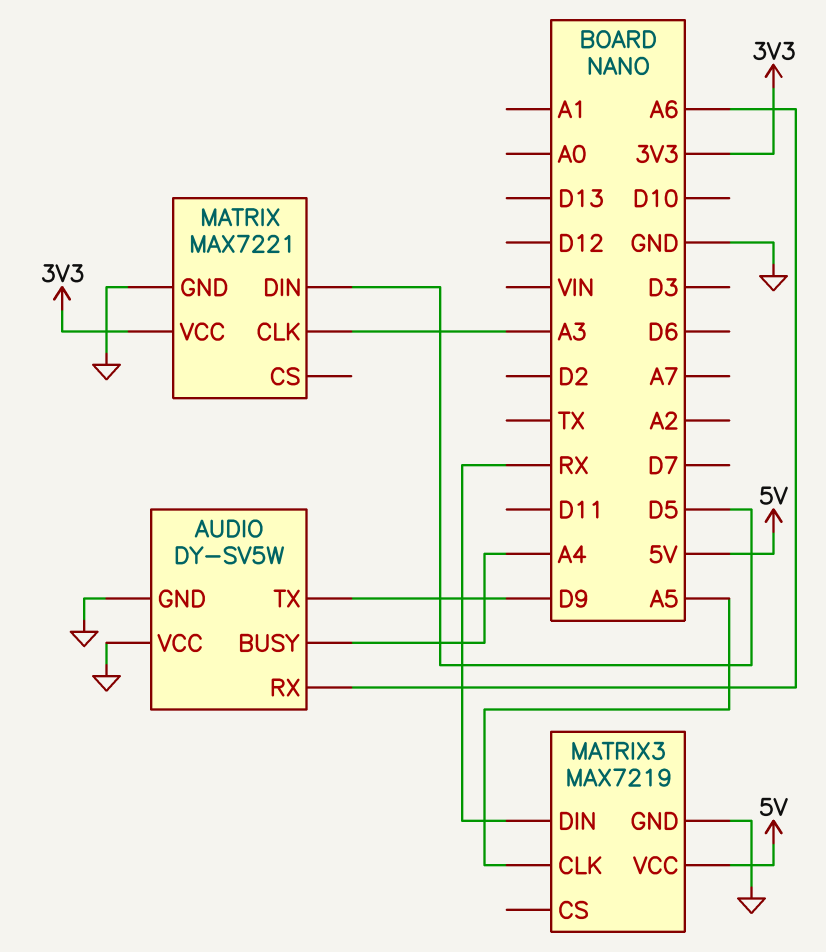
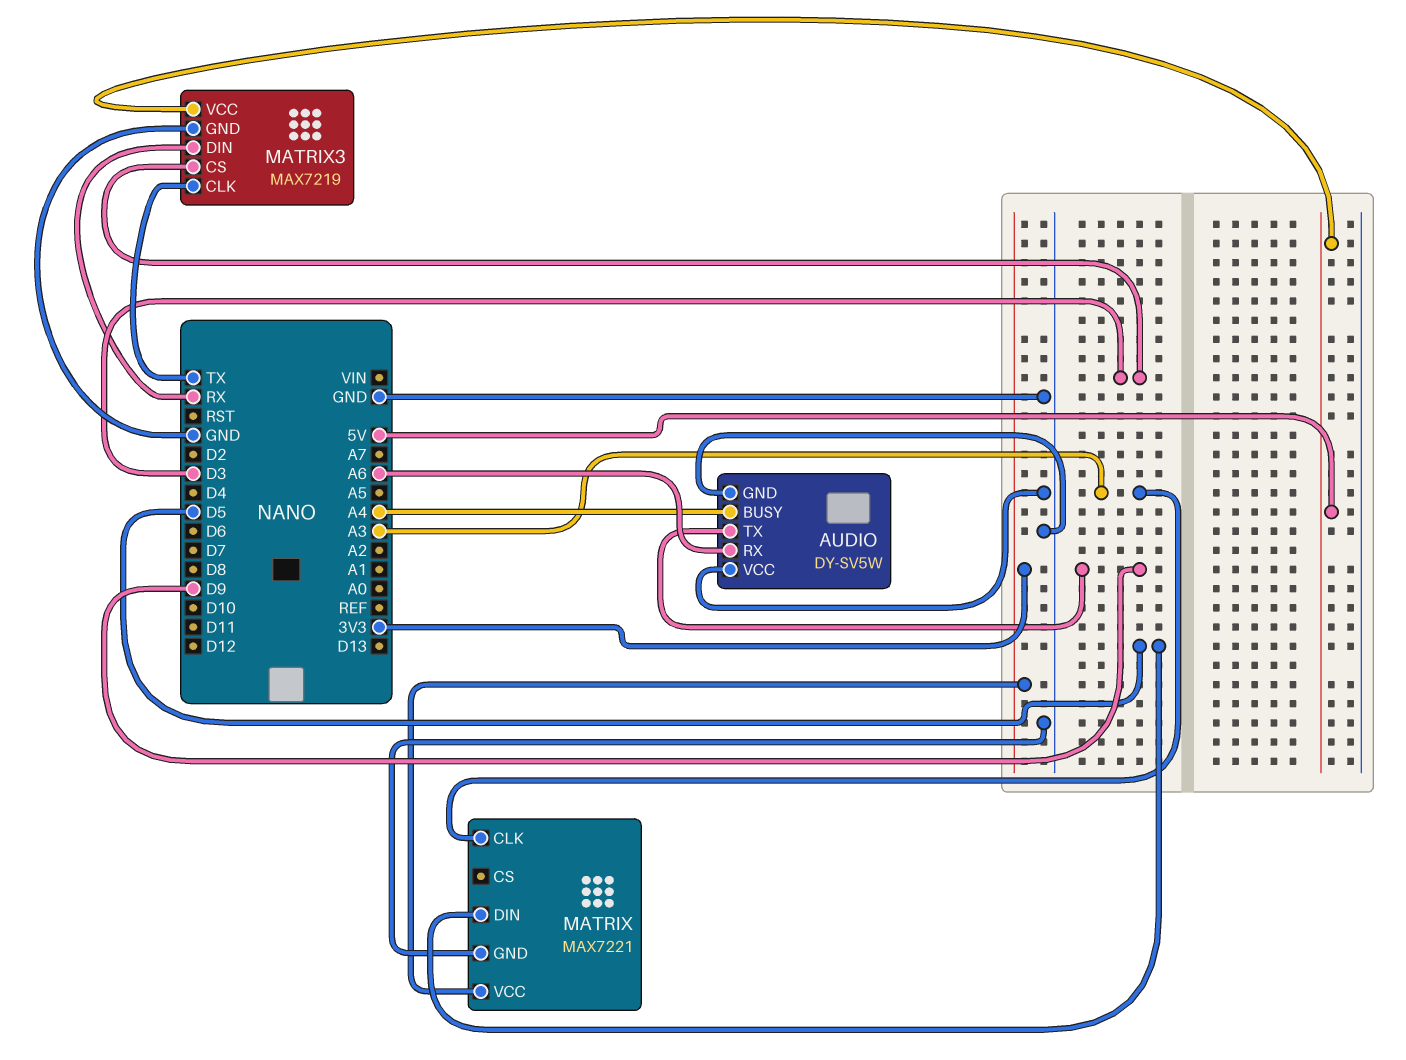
MATRIX3 pin CLK: A5 -> TX
MATRIX3 pin CS: none -> D3

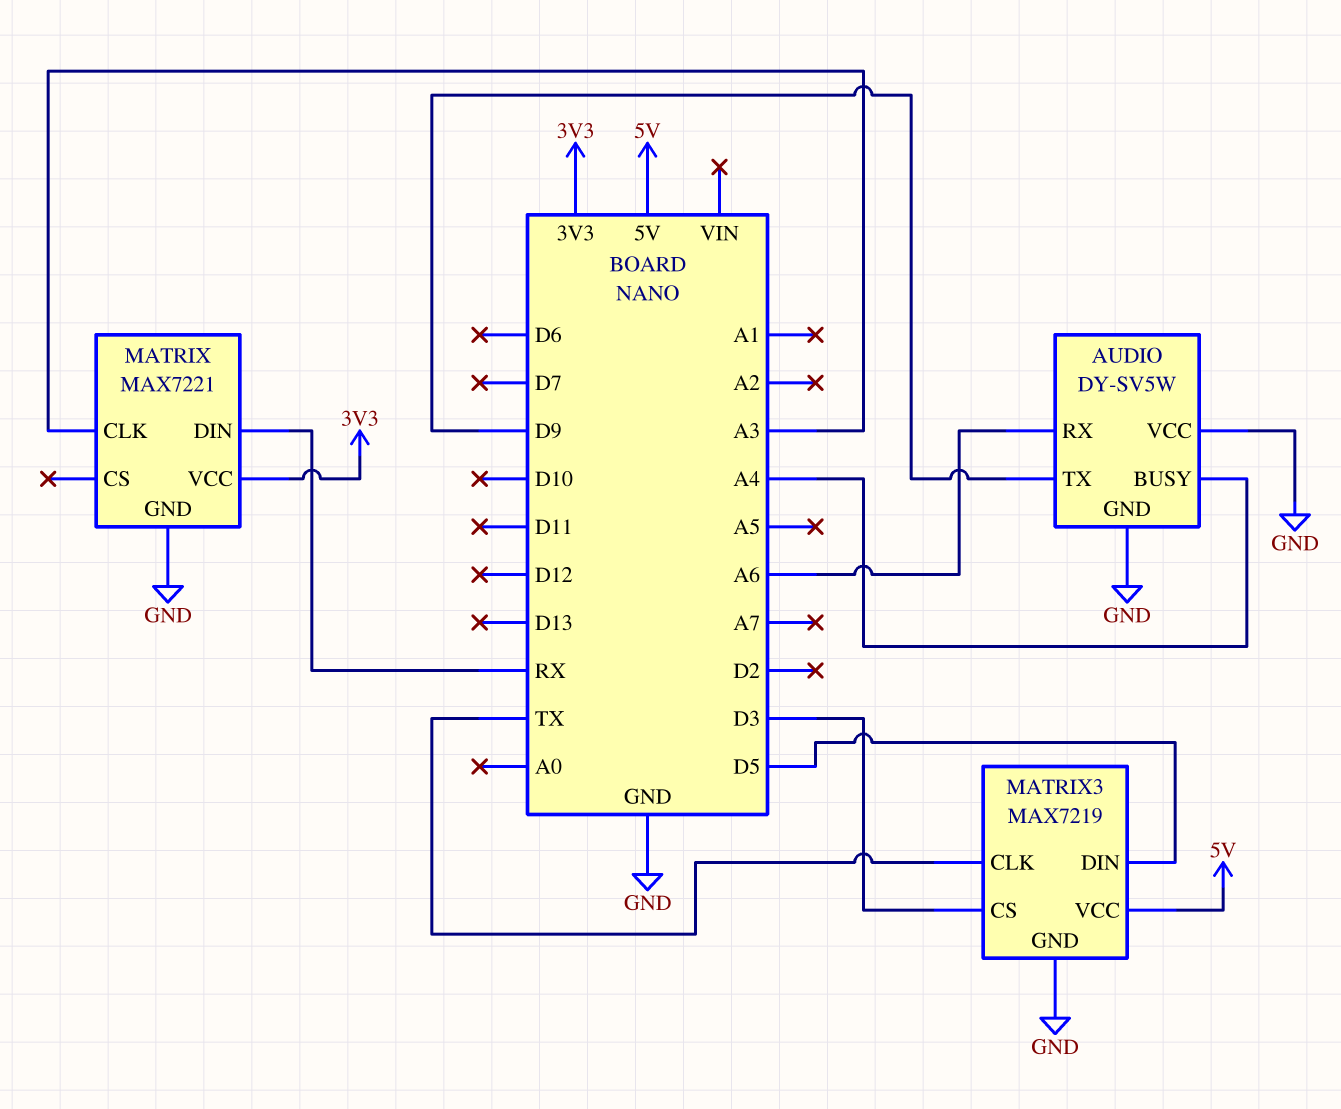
MATRIX pin DIN: D5 -> RX
MATRIX3 pin DIN: RX -> D5

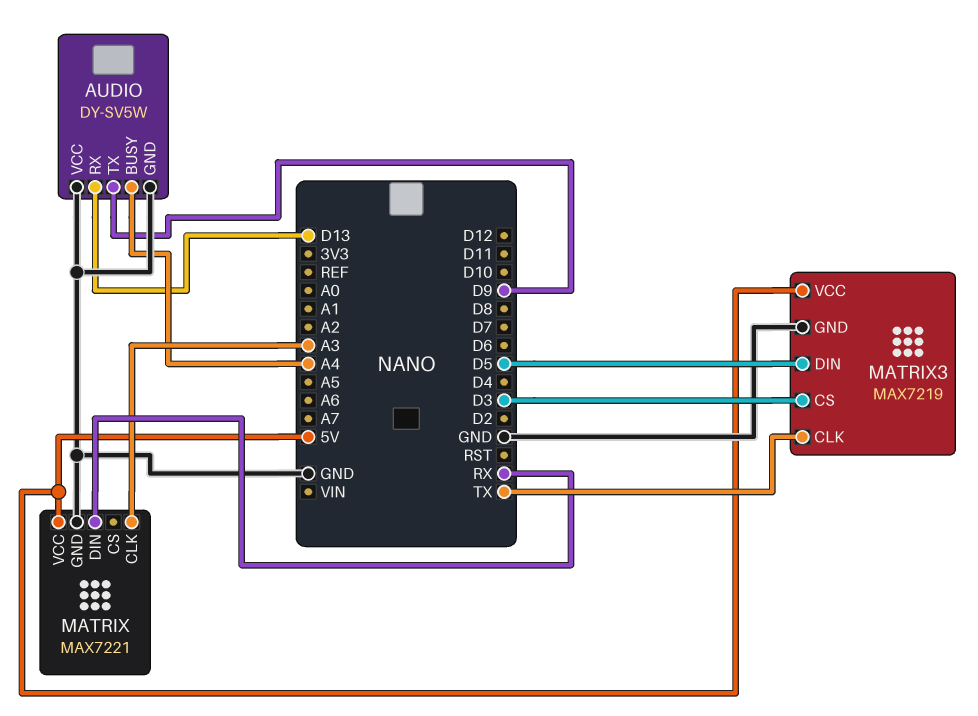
AUDIO pin RX: A6 -> D13
MATRIX pin VCC: 3V3 -> 5V

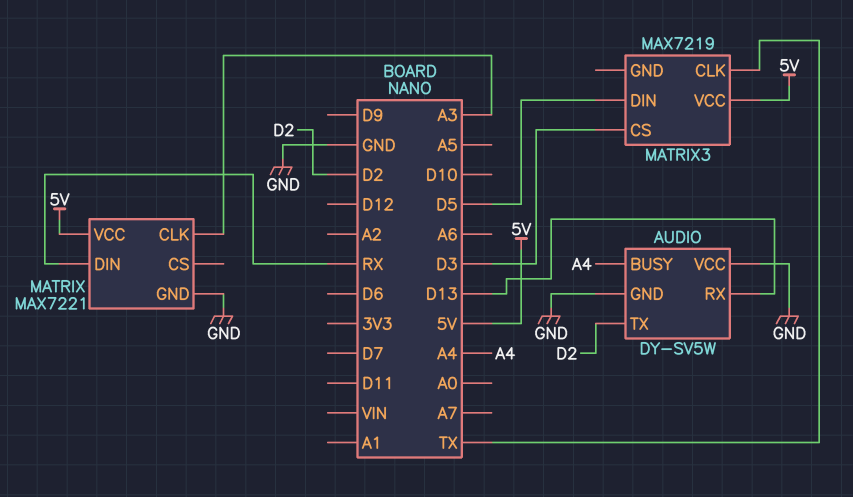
AUDIO pin TX: D9 -> D2
MATRIX3 pin GND: GND -> none

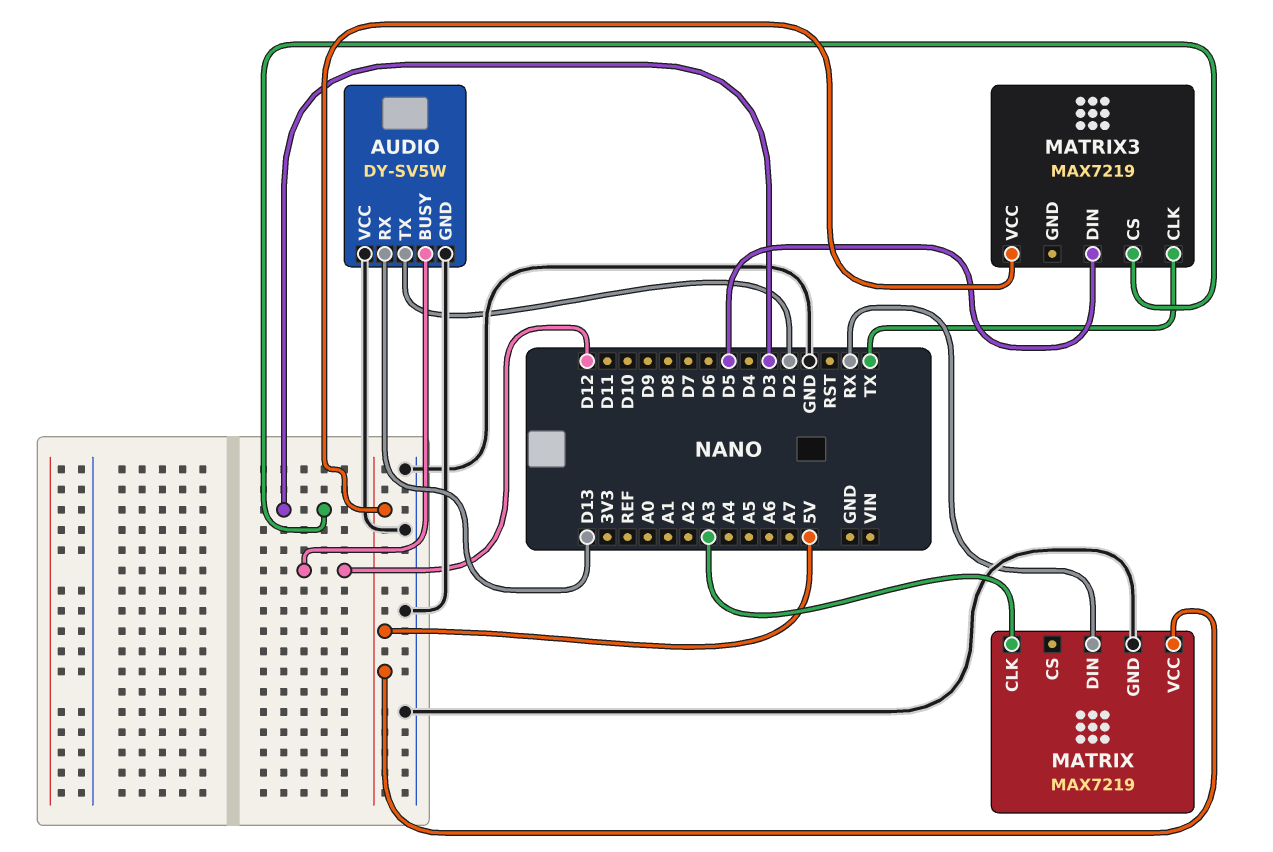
AUDIO pin BUSY: A4 -> D12
MATRIX: MAX7221 -> MAX7219

